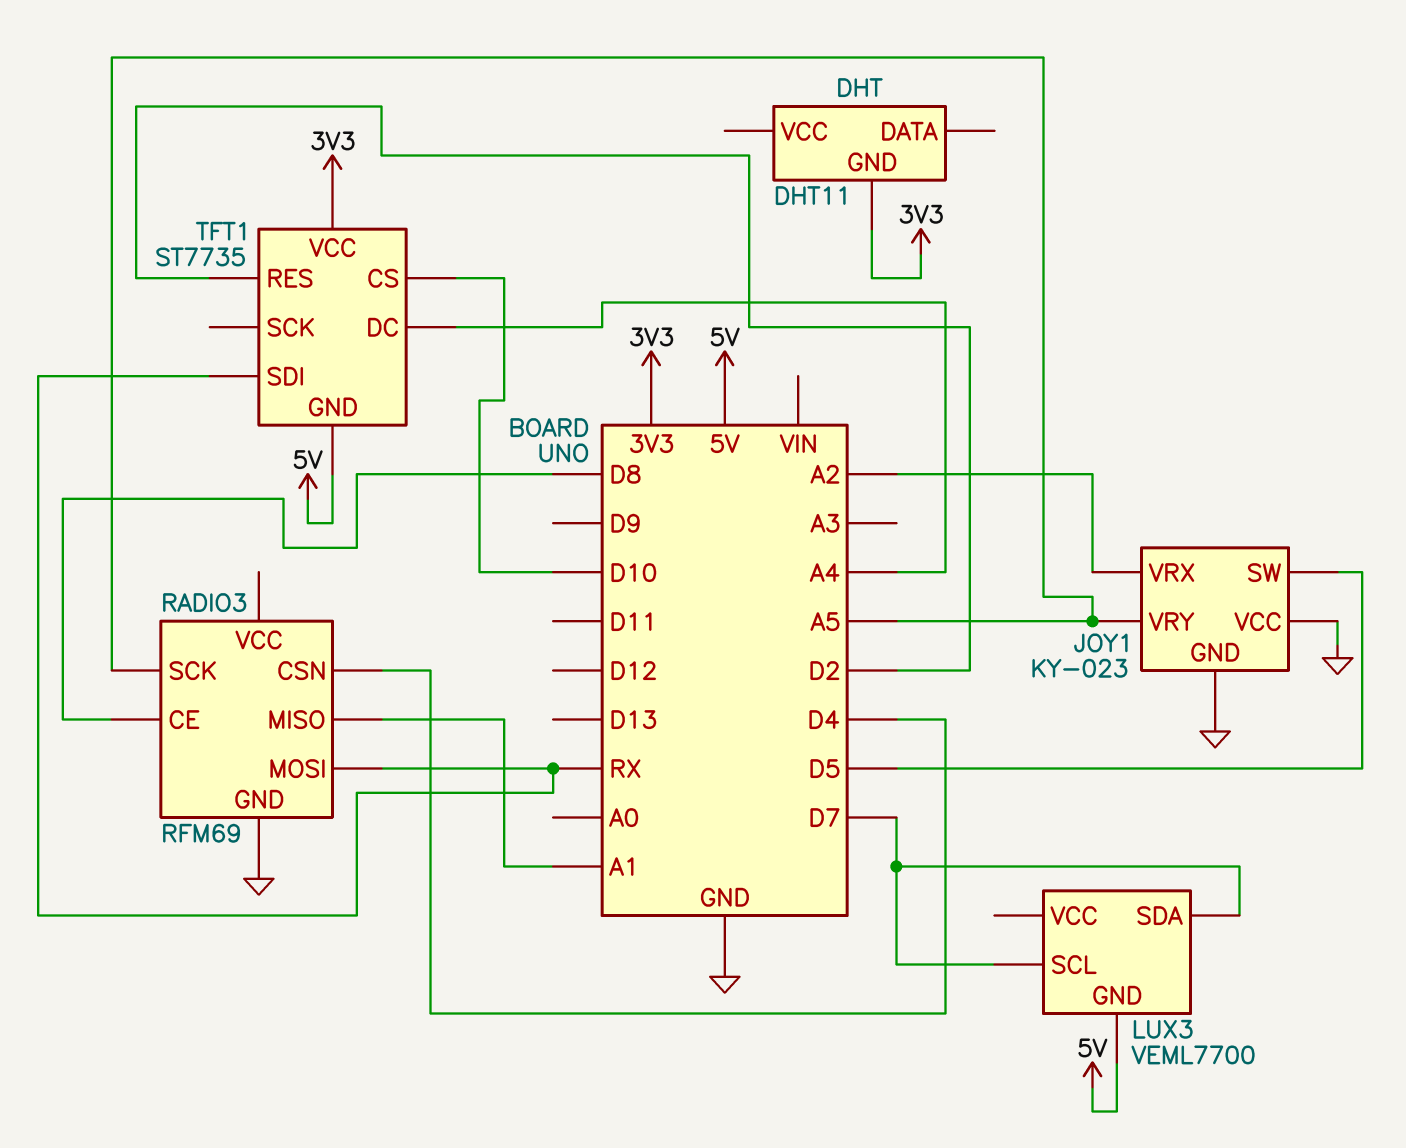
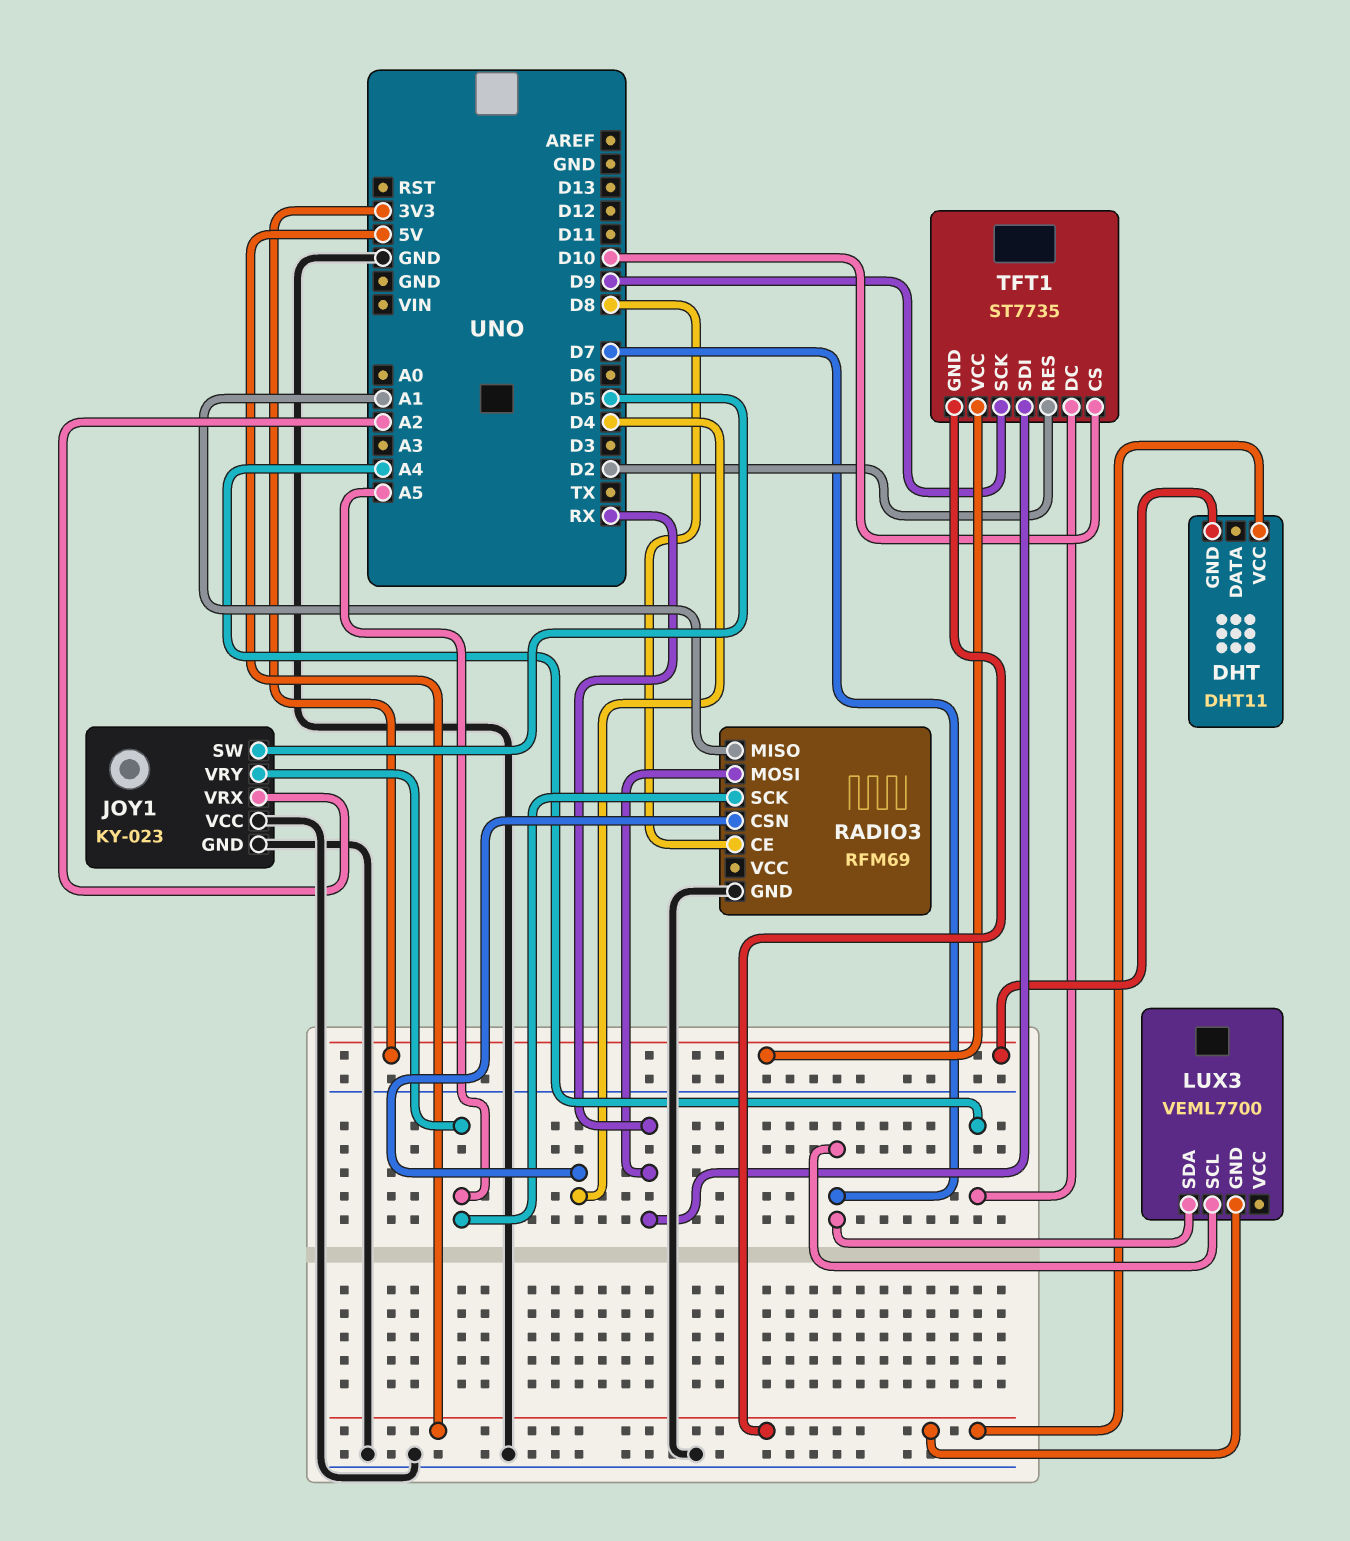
DHT pin VCC: none -> 5V
TFT1 pin SCK: none -> D9

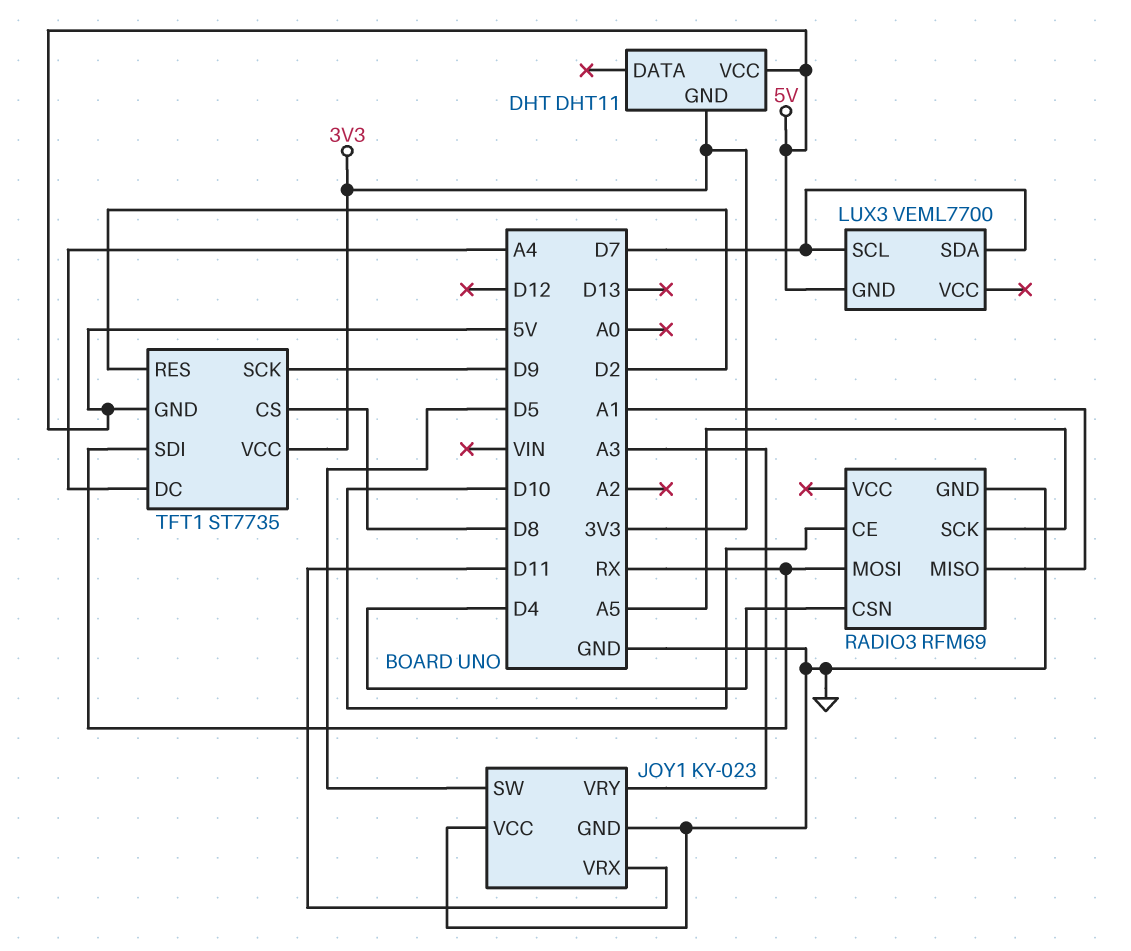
JOY1 pin VRX: A2 -> D11
JOY1 pin VRY: A5 -> A3
RADIO3 pin CE: D8 -> D10
TFT1 pin CS: D10 -> D8

